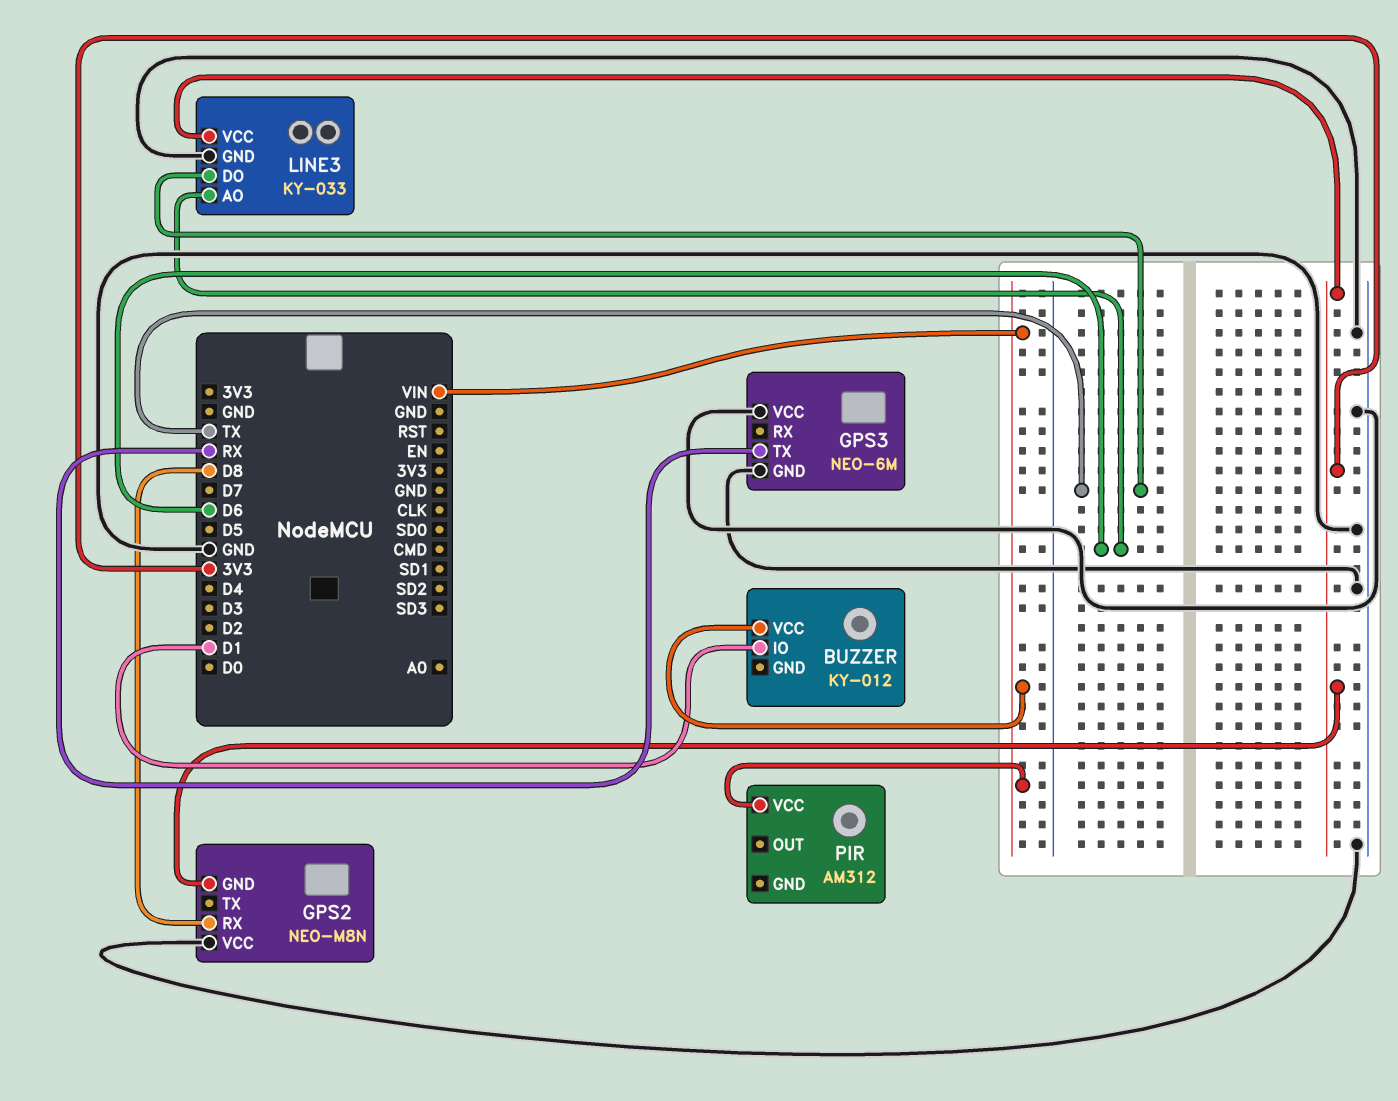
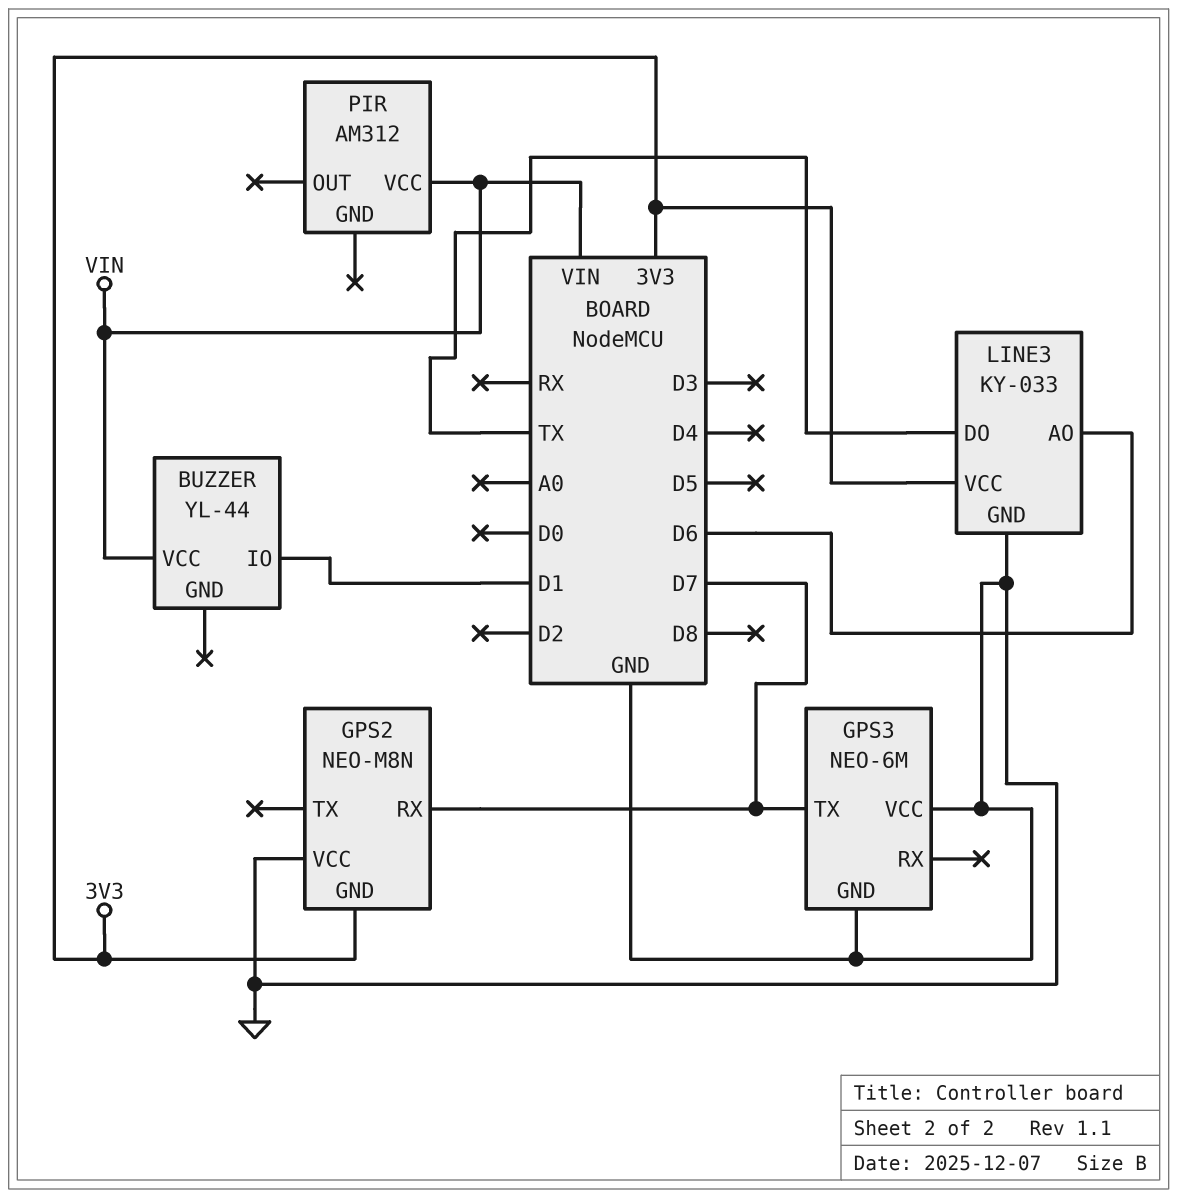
BUZZER: KY-012 -> YL-44
GPS2 pin RX: D8 -> D7
GPS3 pin TX: RX -> D7

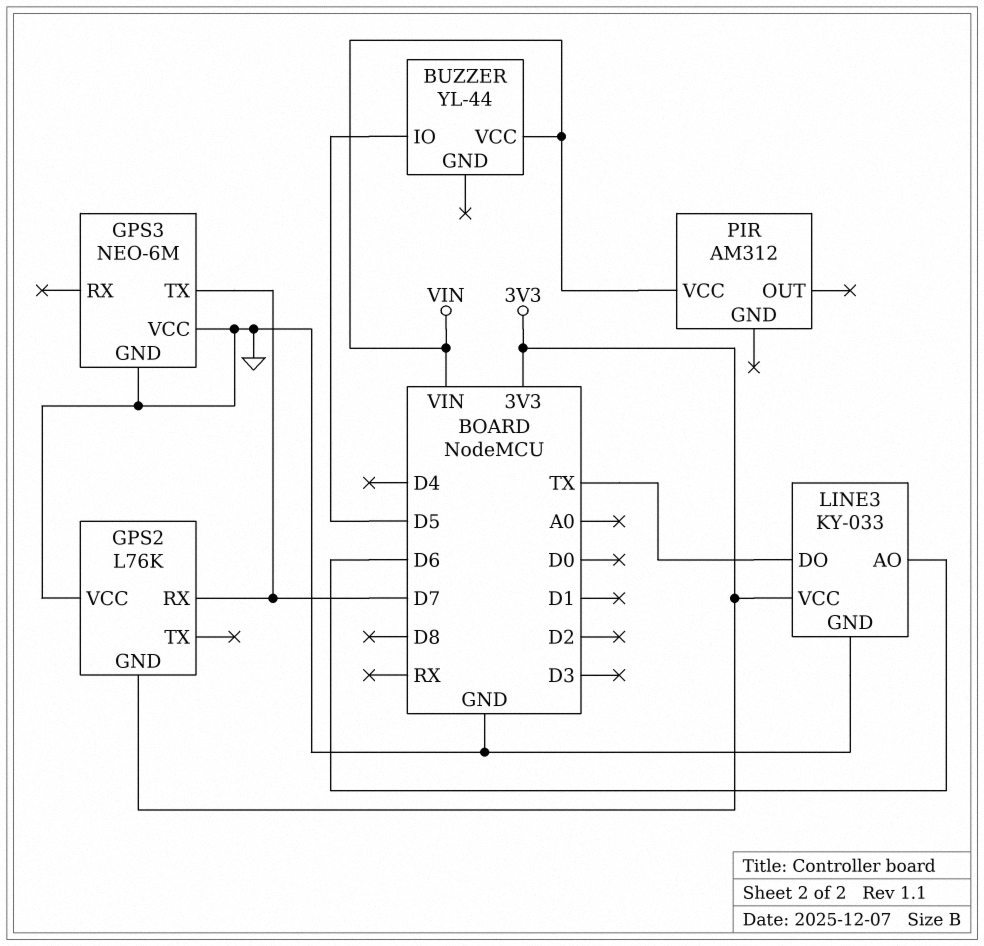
BUZZER pin IO: D1 -> D5
GPS2: NEO-M8N -> L76K

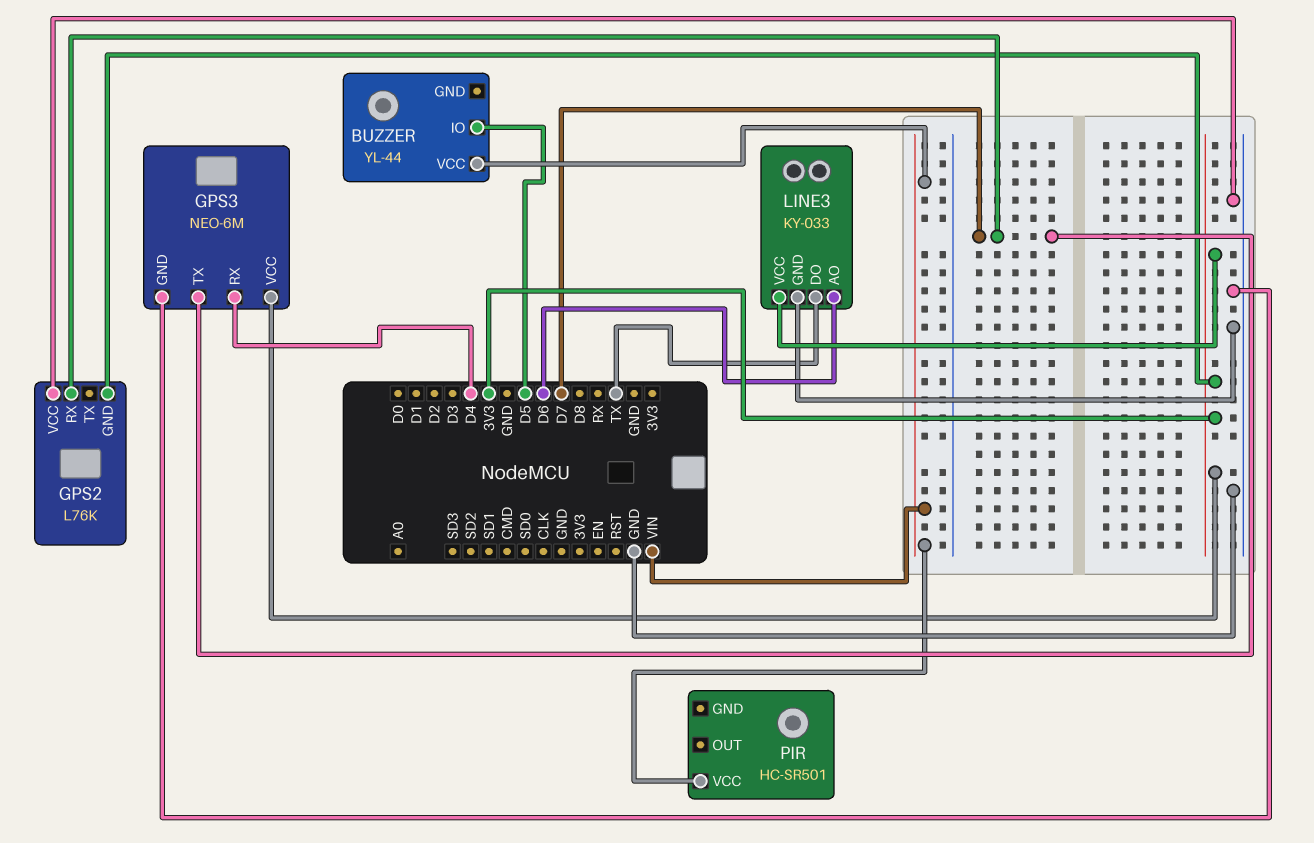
GPS3 pin RX: none -> D4
GPS3 pin VCC: GND -> 3V3
PIR: AM312 -> HC-SR501

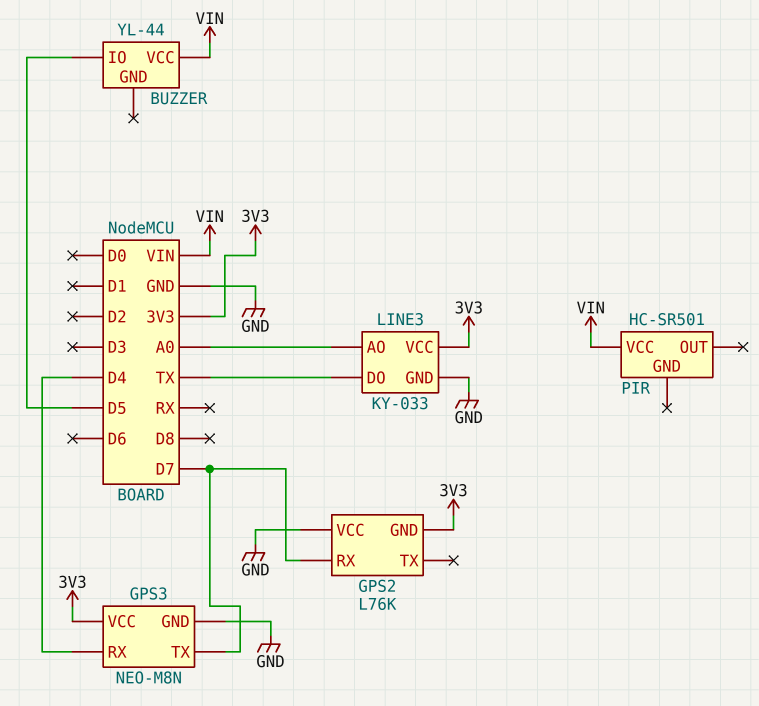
GPS3: NEO-6M -> NEO-M8N
LINE3 pin AO: D6 -> A0

